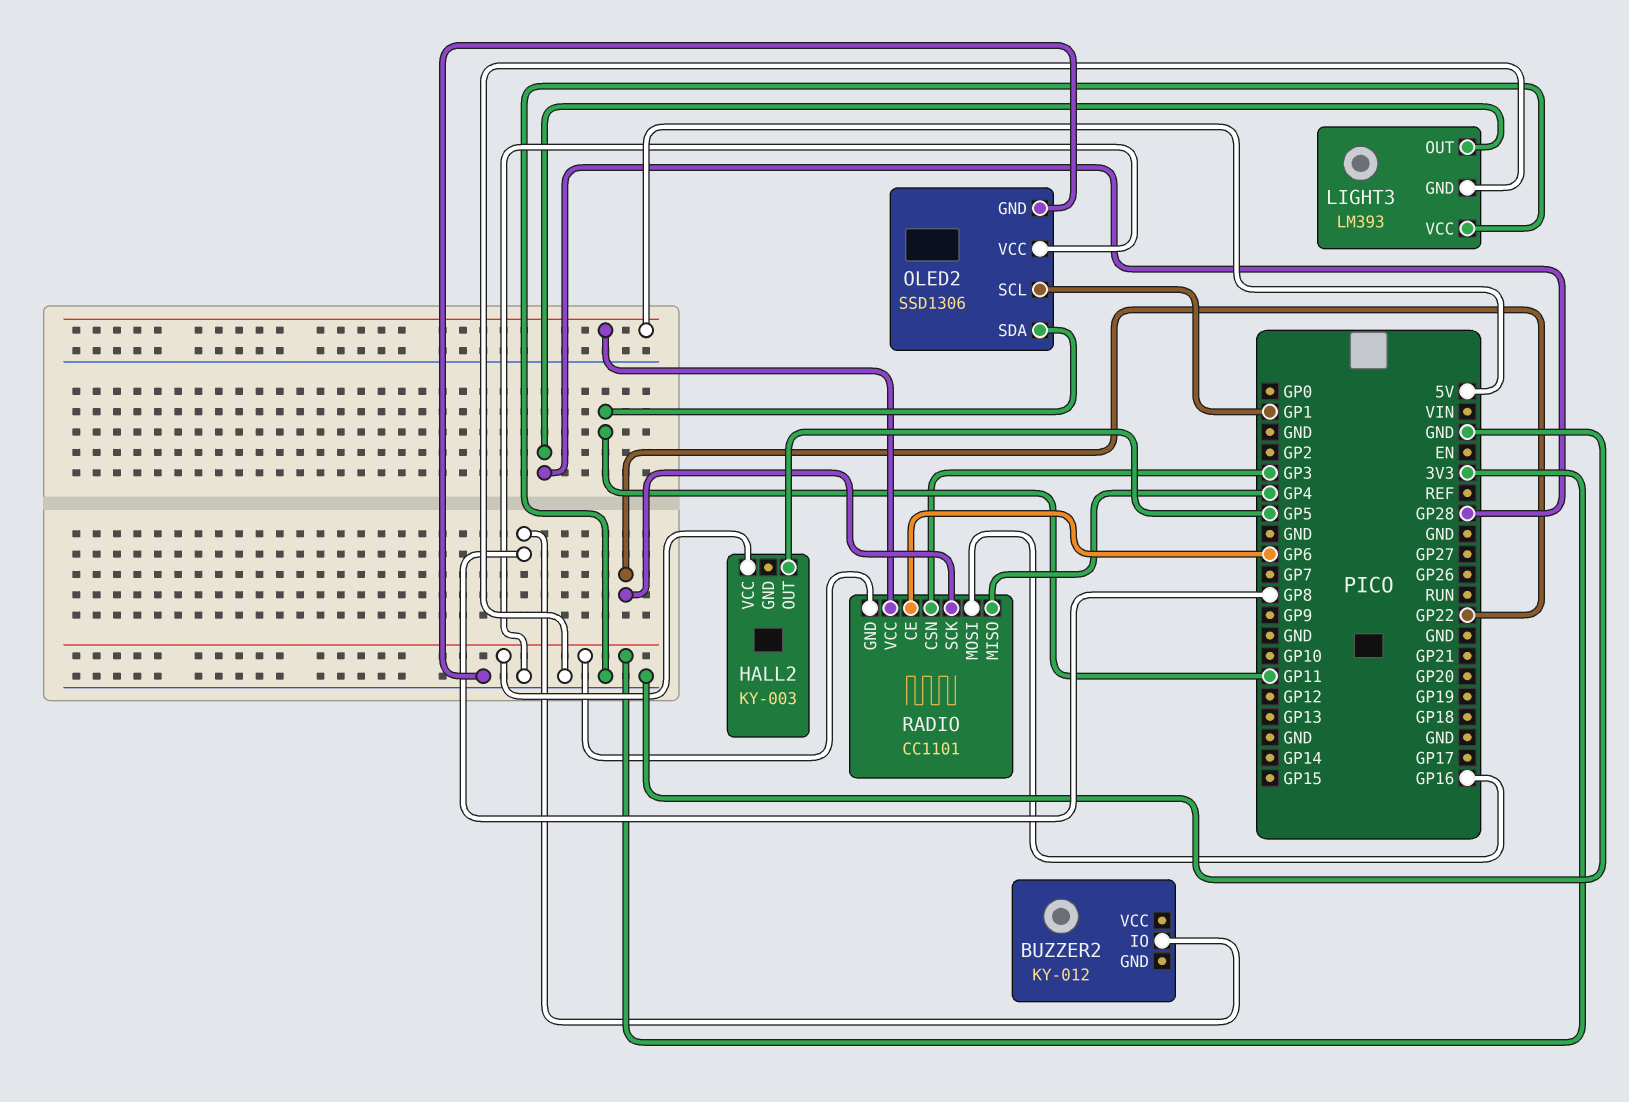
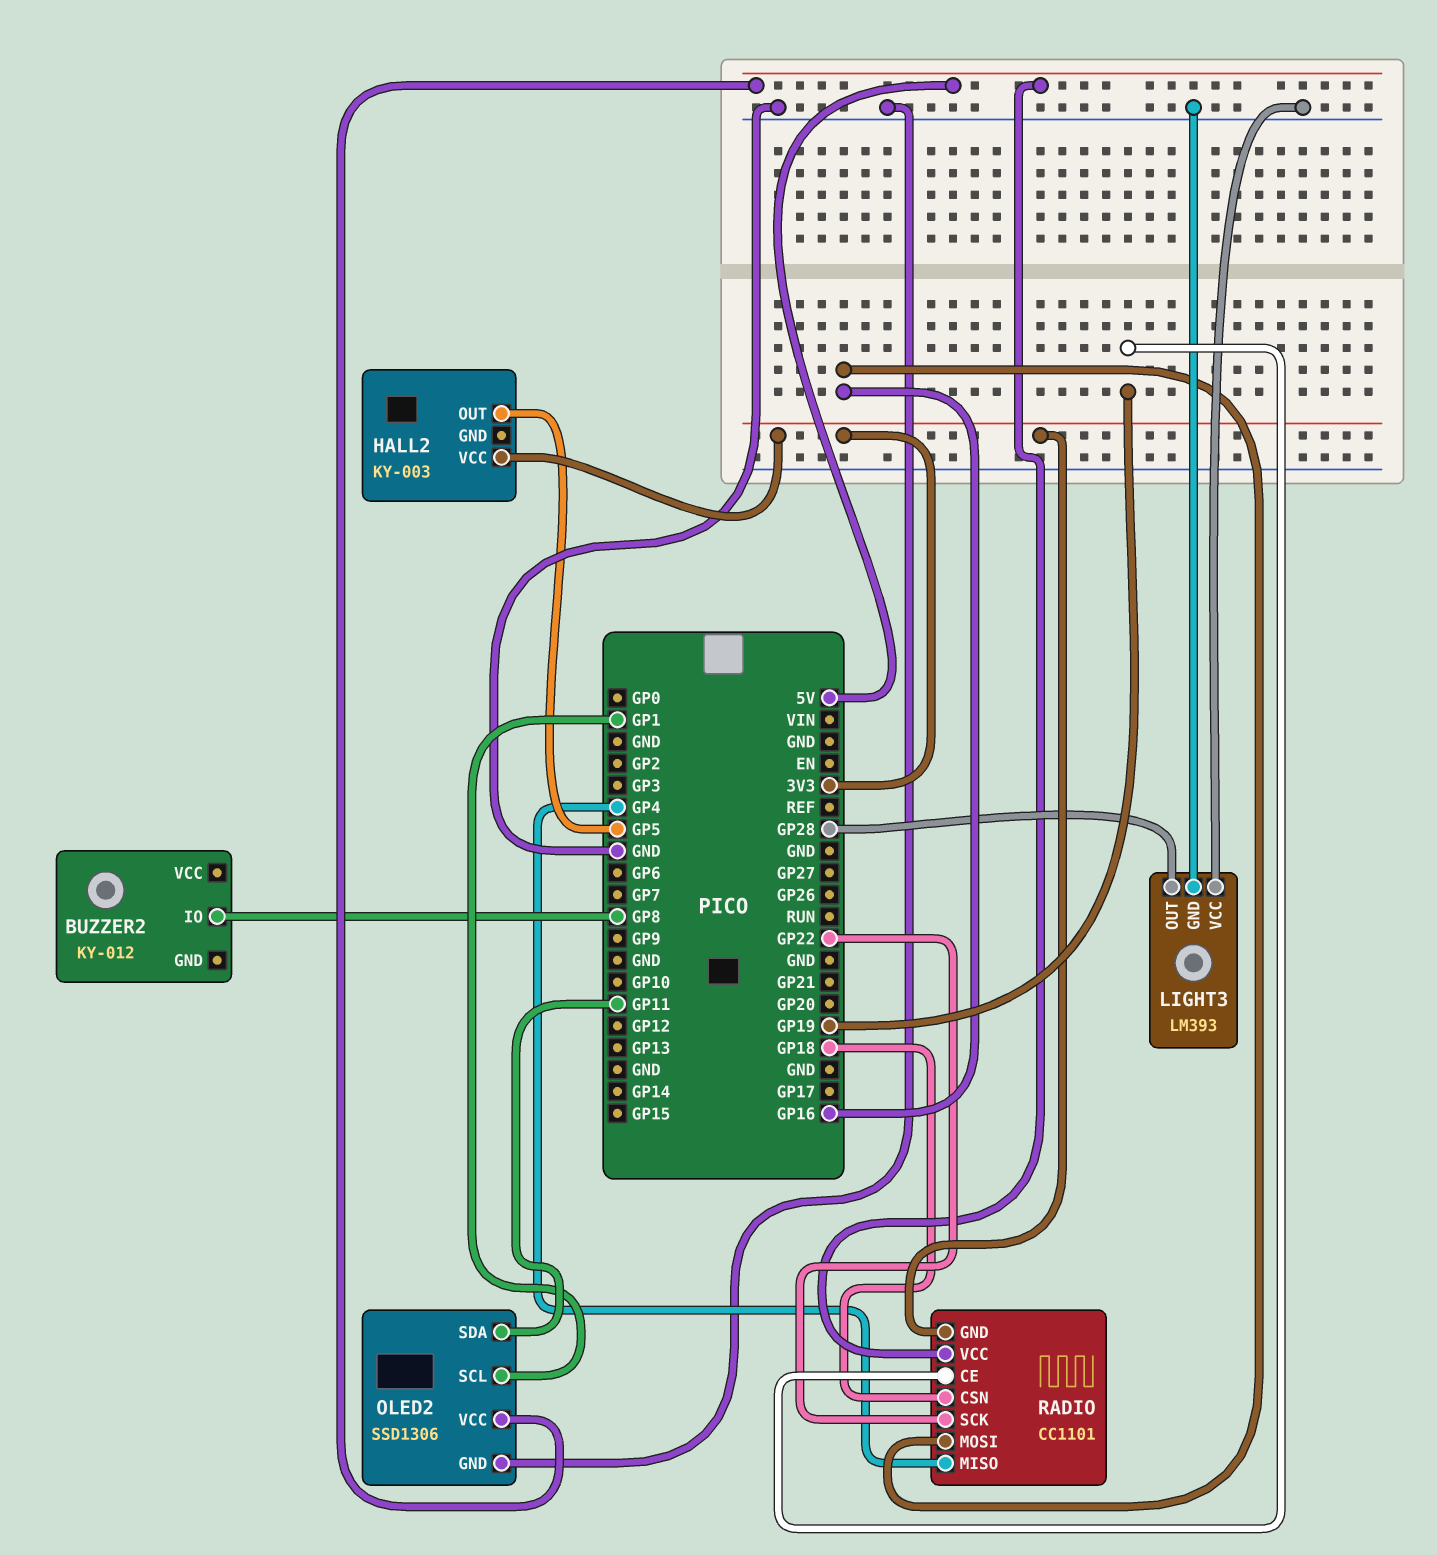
OLED2 pin VCC: GND -> 5V
RADIO pin CE: GP6 -> GP19
RADIO pin CSN: GP3 -> GP18

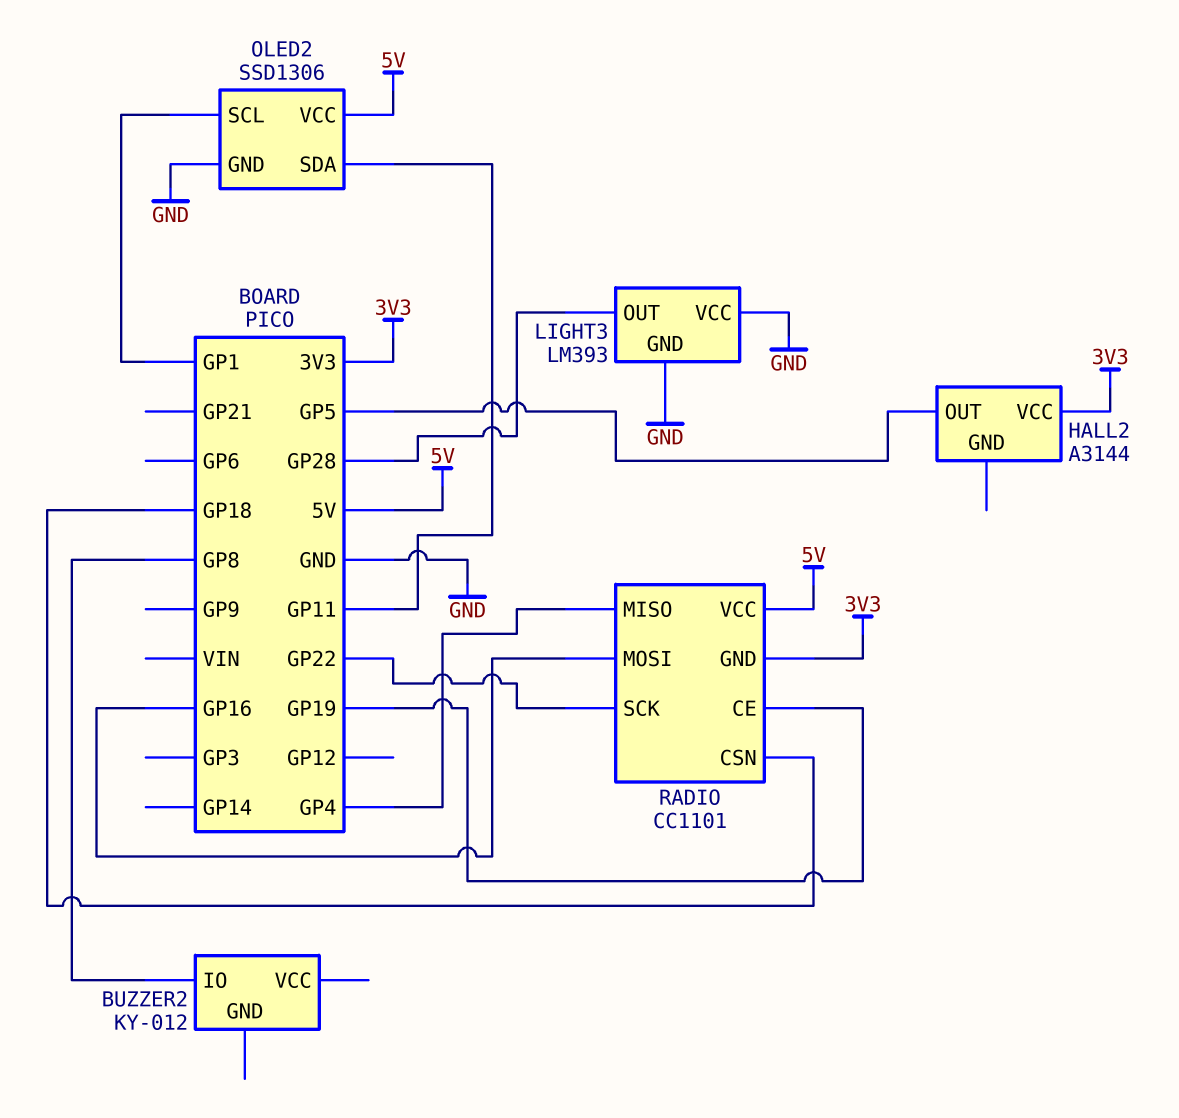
HALL2: KY-003 -> A3144

